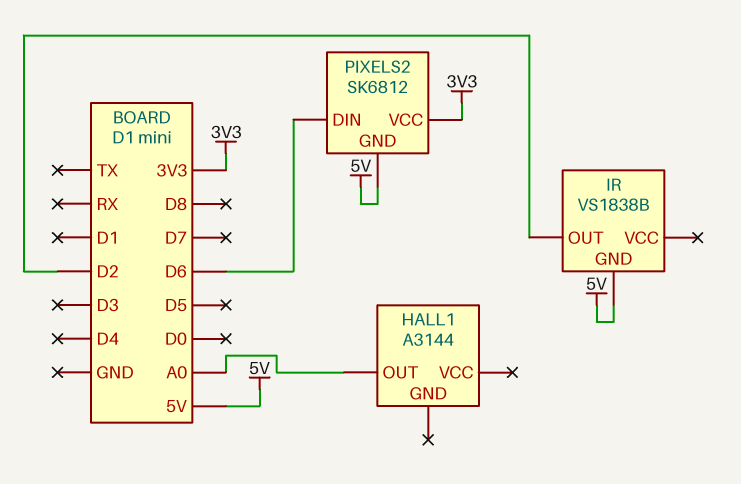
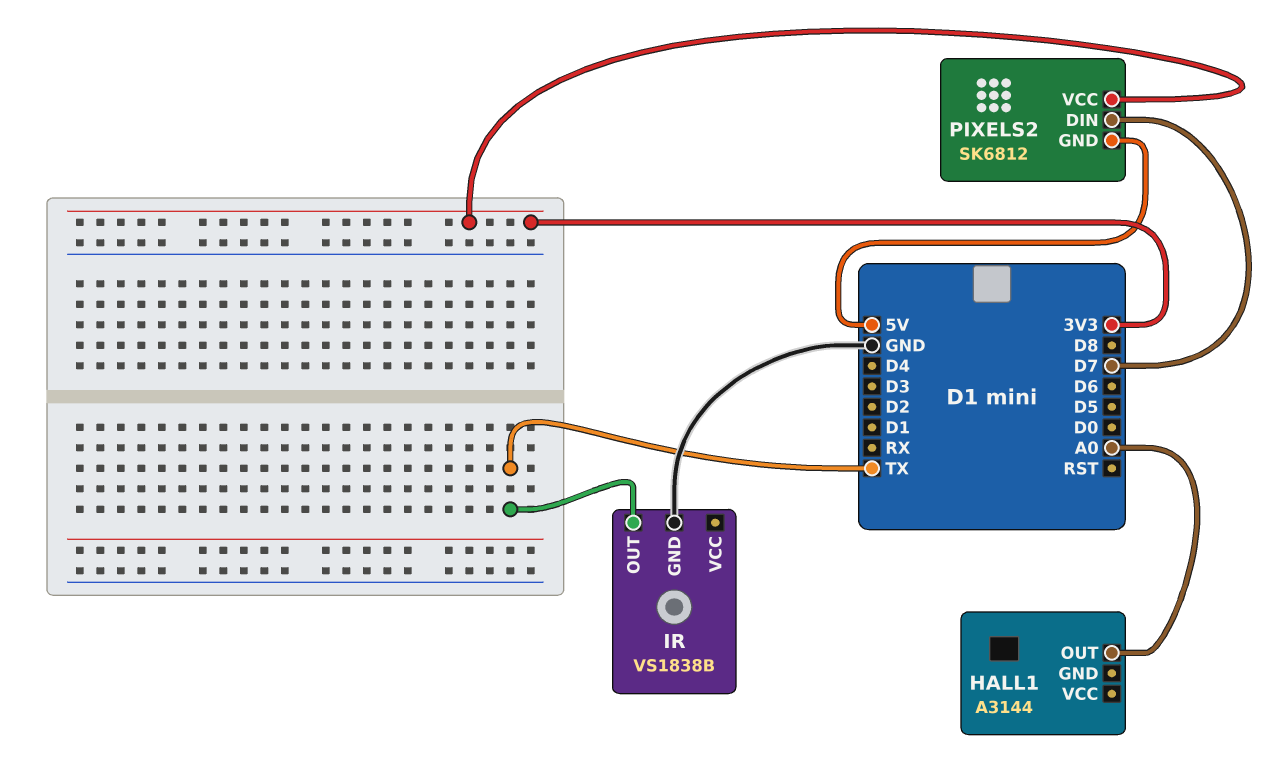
IR pin GND: 5V -> GND
IR pin OUT: D2 -> TX
PIXELS2 pin DIN: D6 -> D7

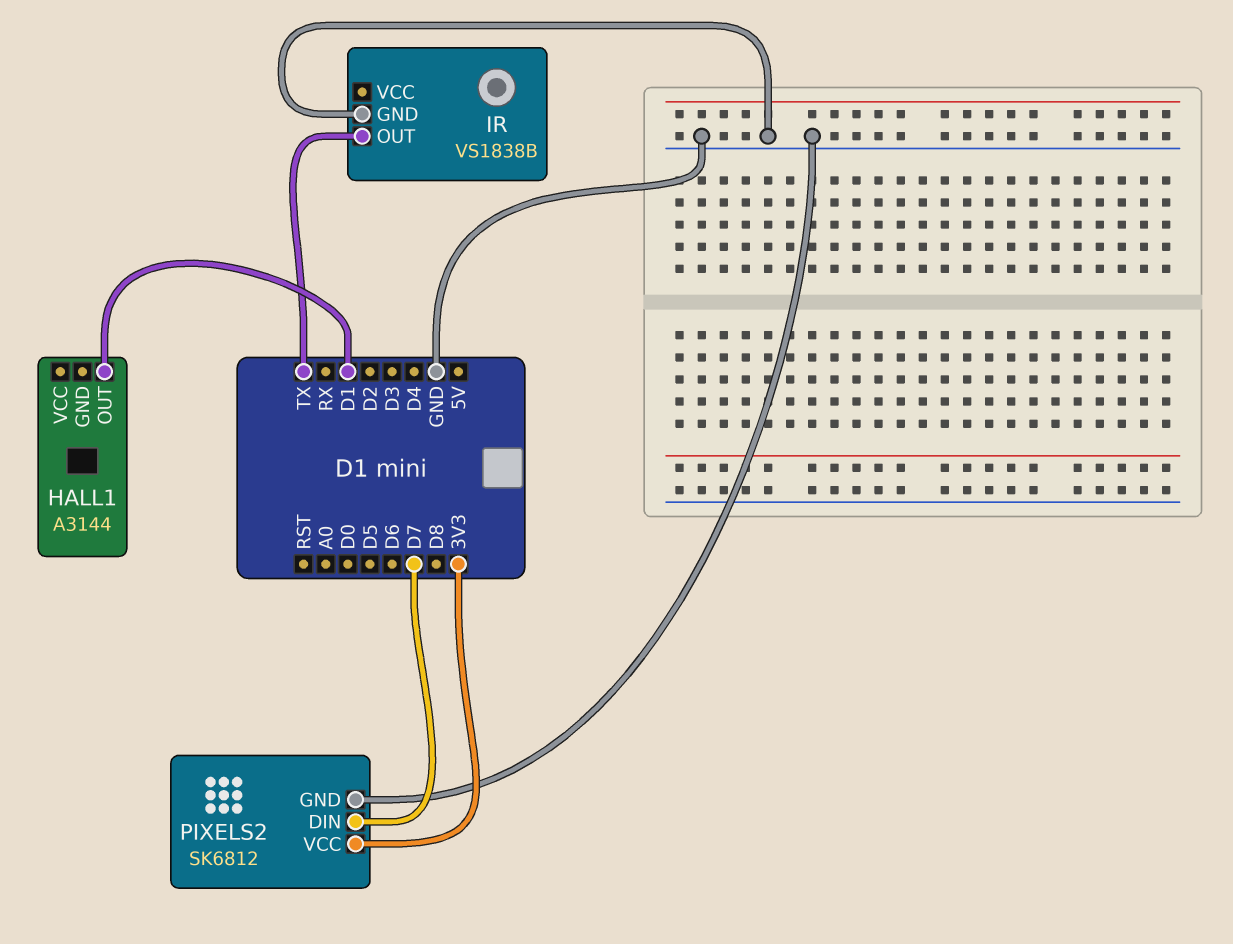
HALL1 pin OUT: A0 -> D1
PIXELS2 pin GND: 5V -> GND

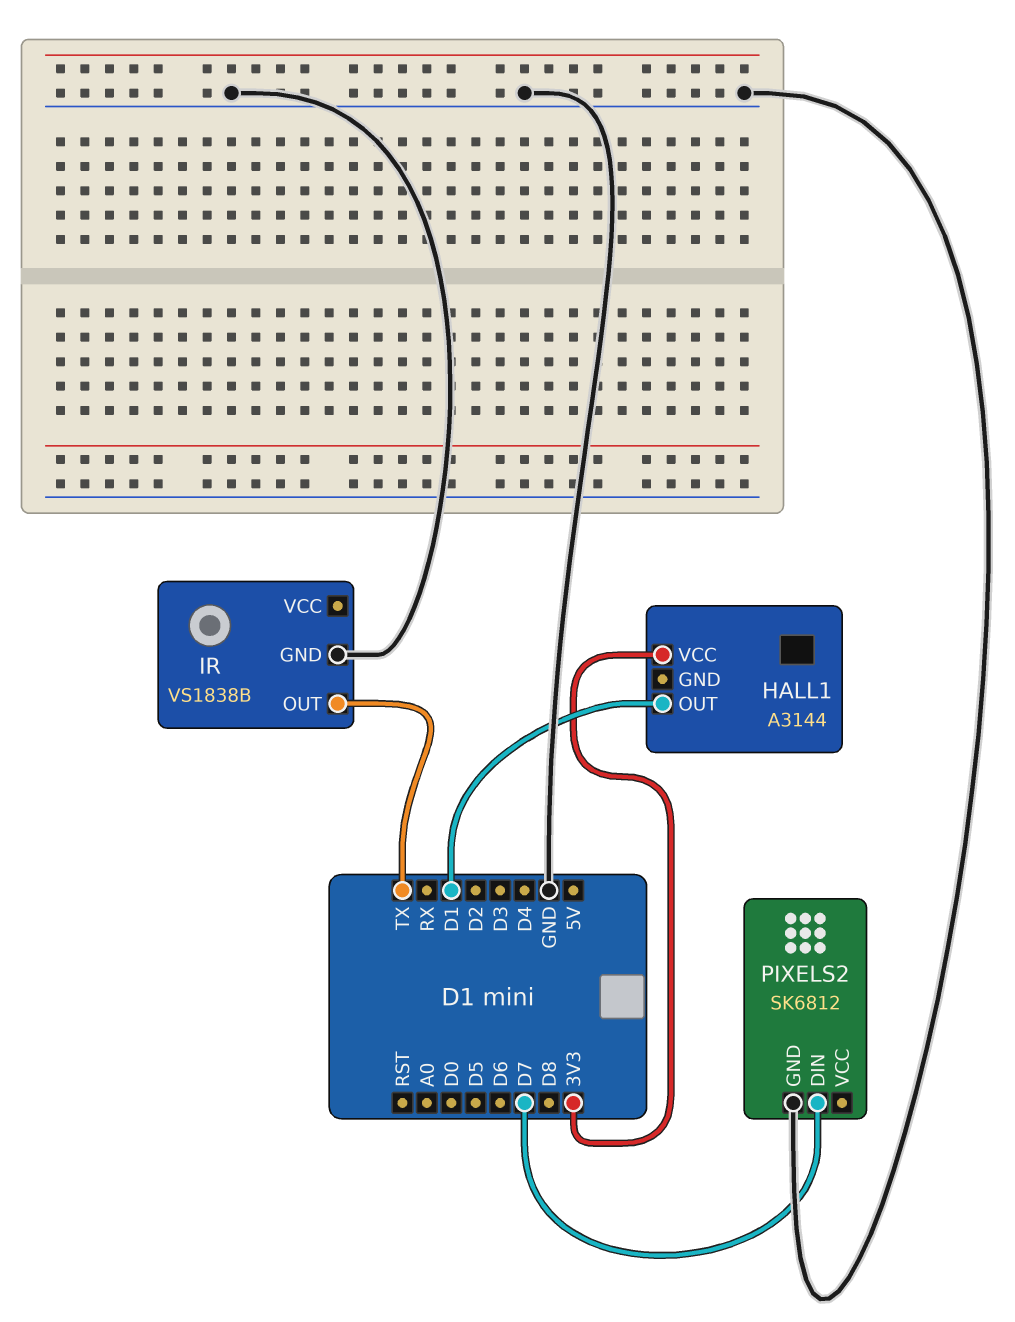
HALL1 pin VCC: none -> 3V3
PIXELS2 pin VCC: 3V3 -> none

